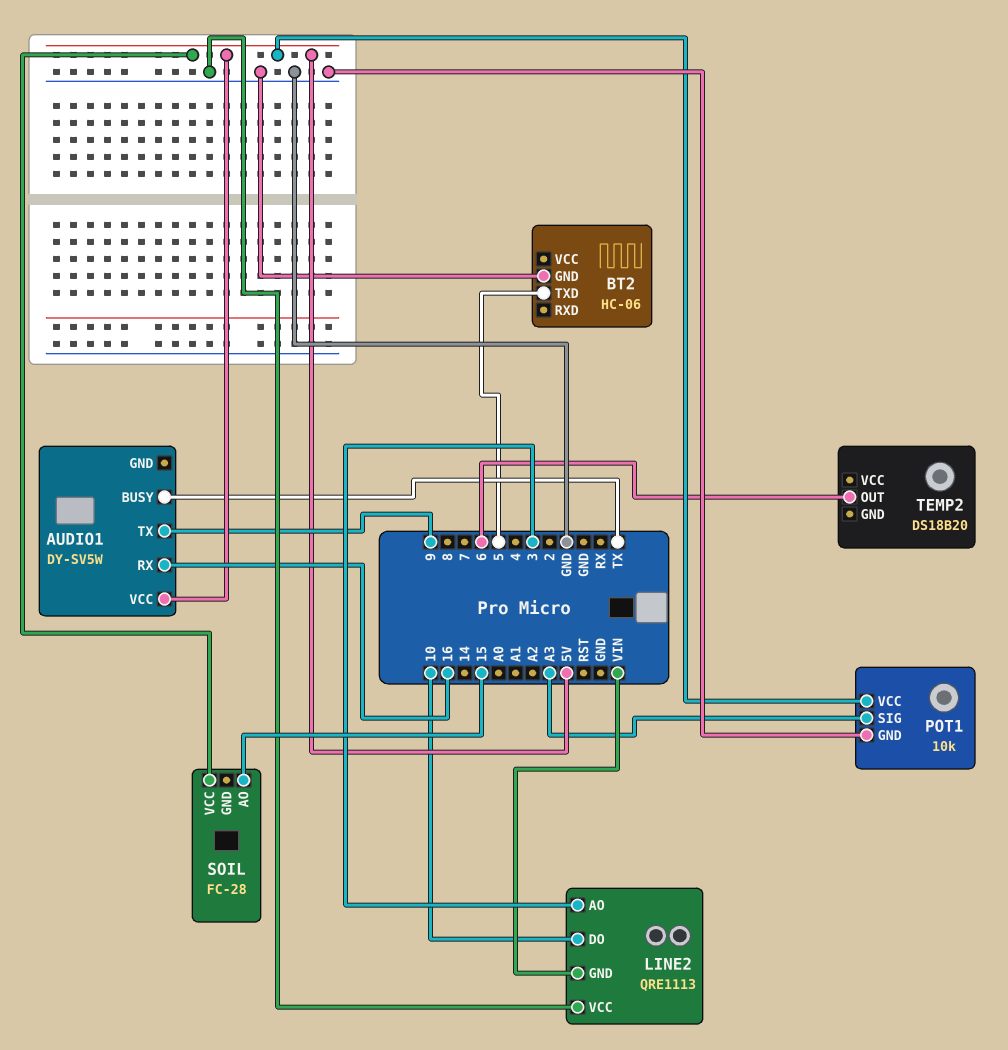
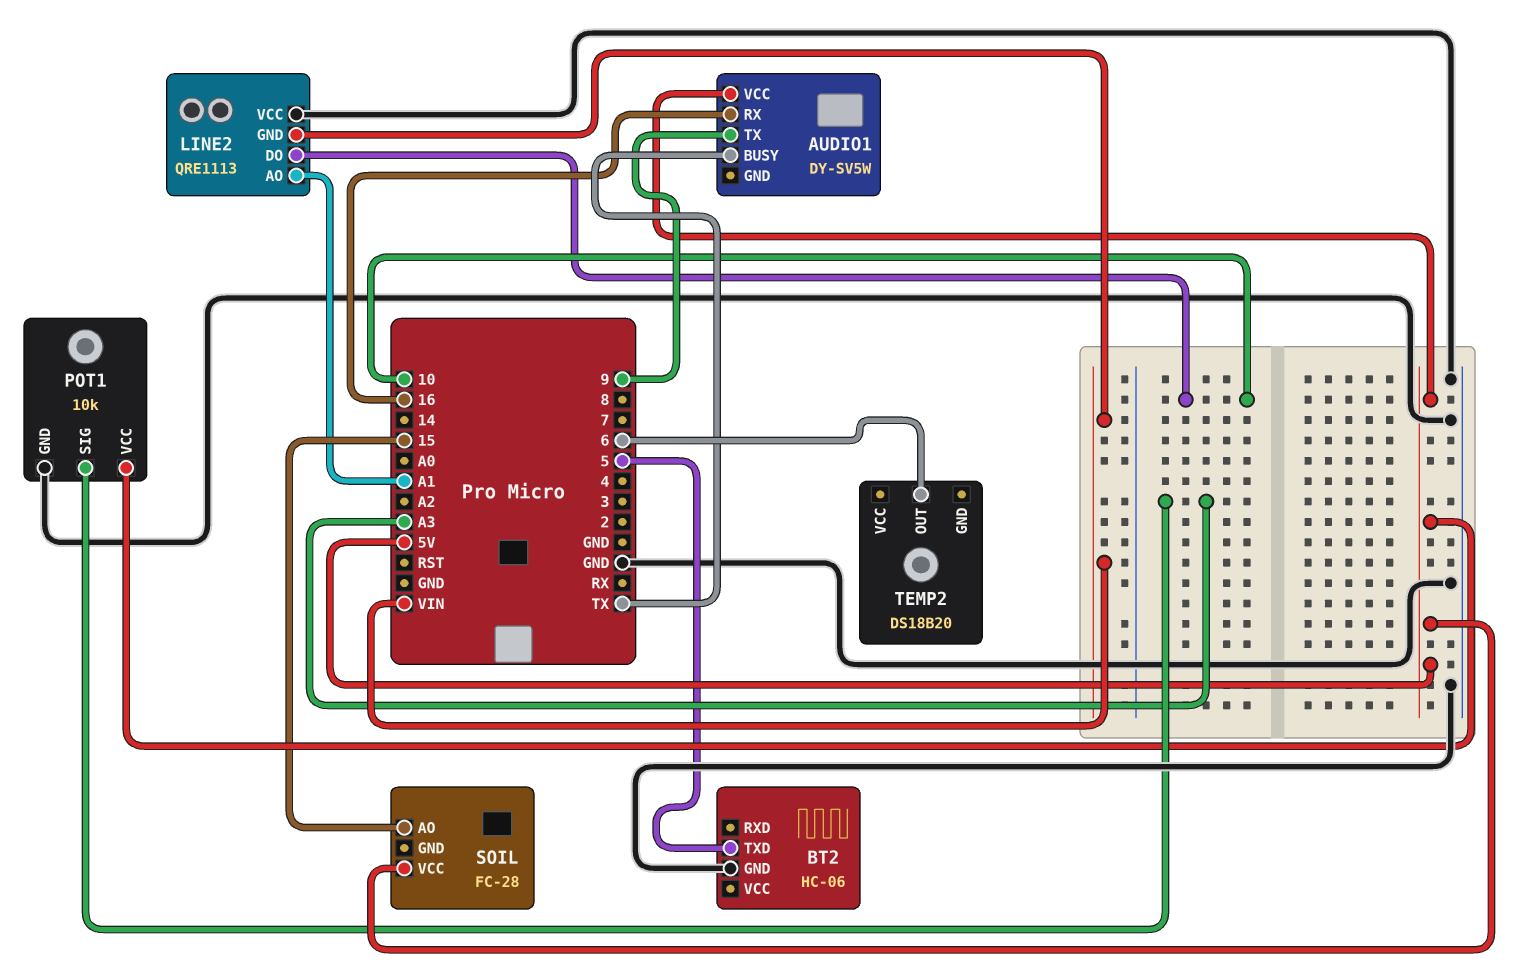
LINE2 pin AO: 3 -> A1

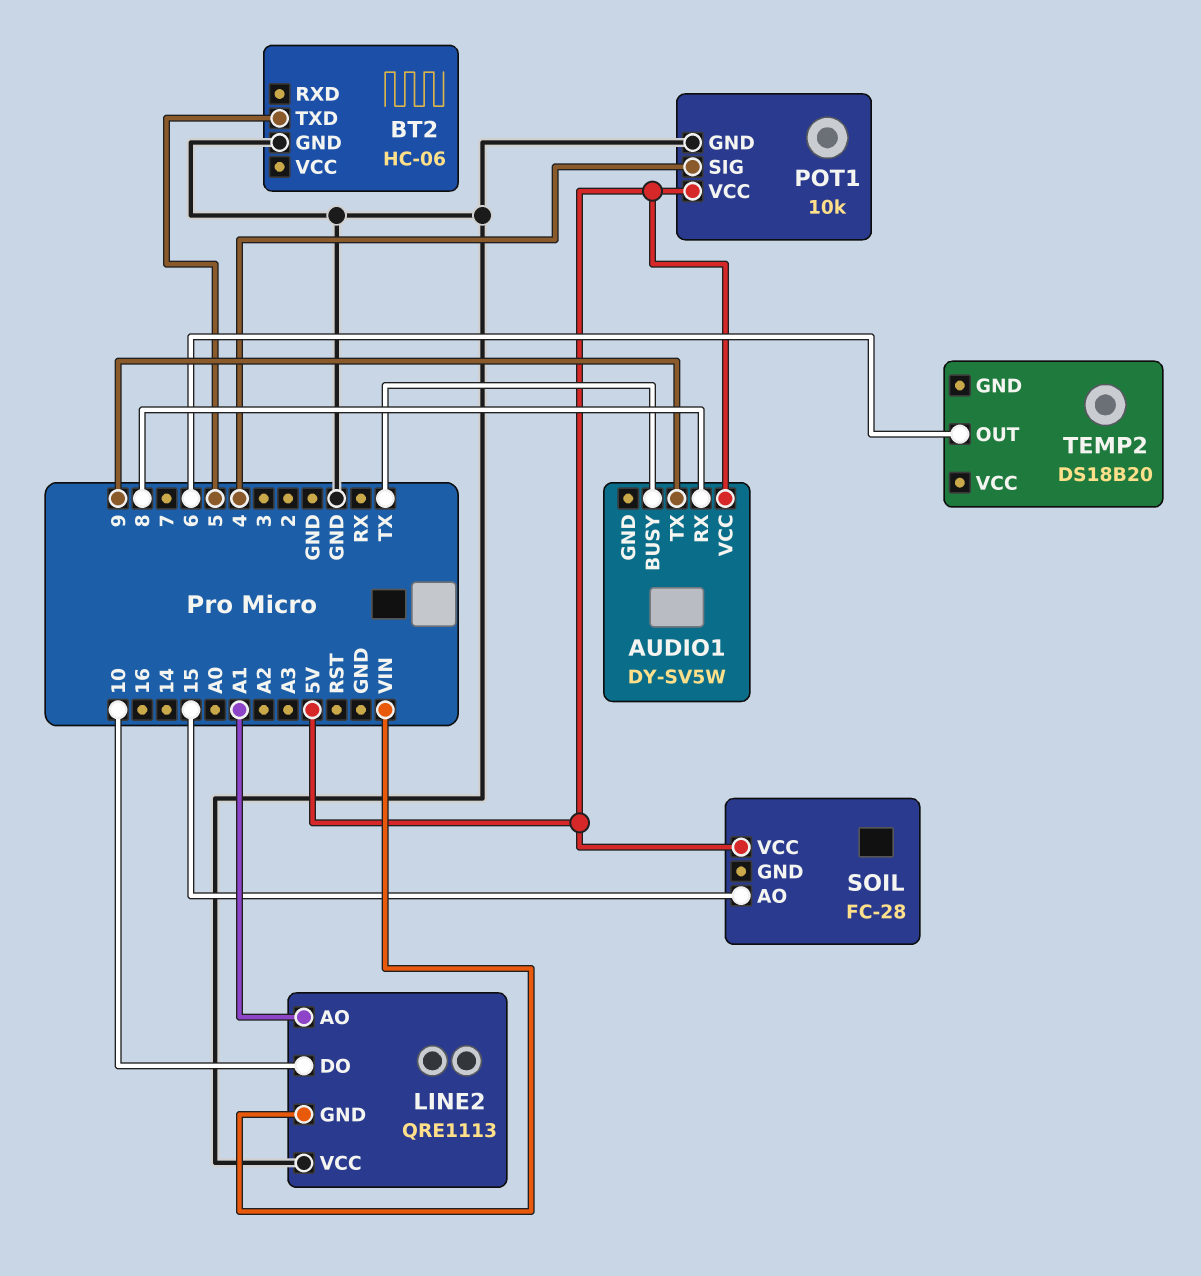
AUDIO1 pin RX: 16 -> 8
POT1 pin SIG: A3 -> 4

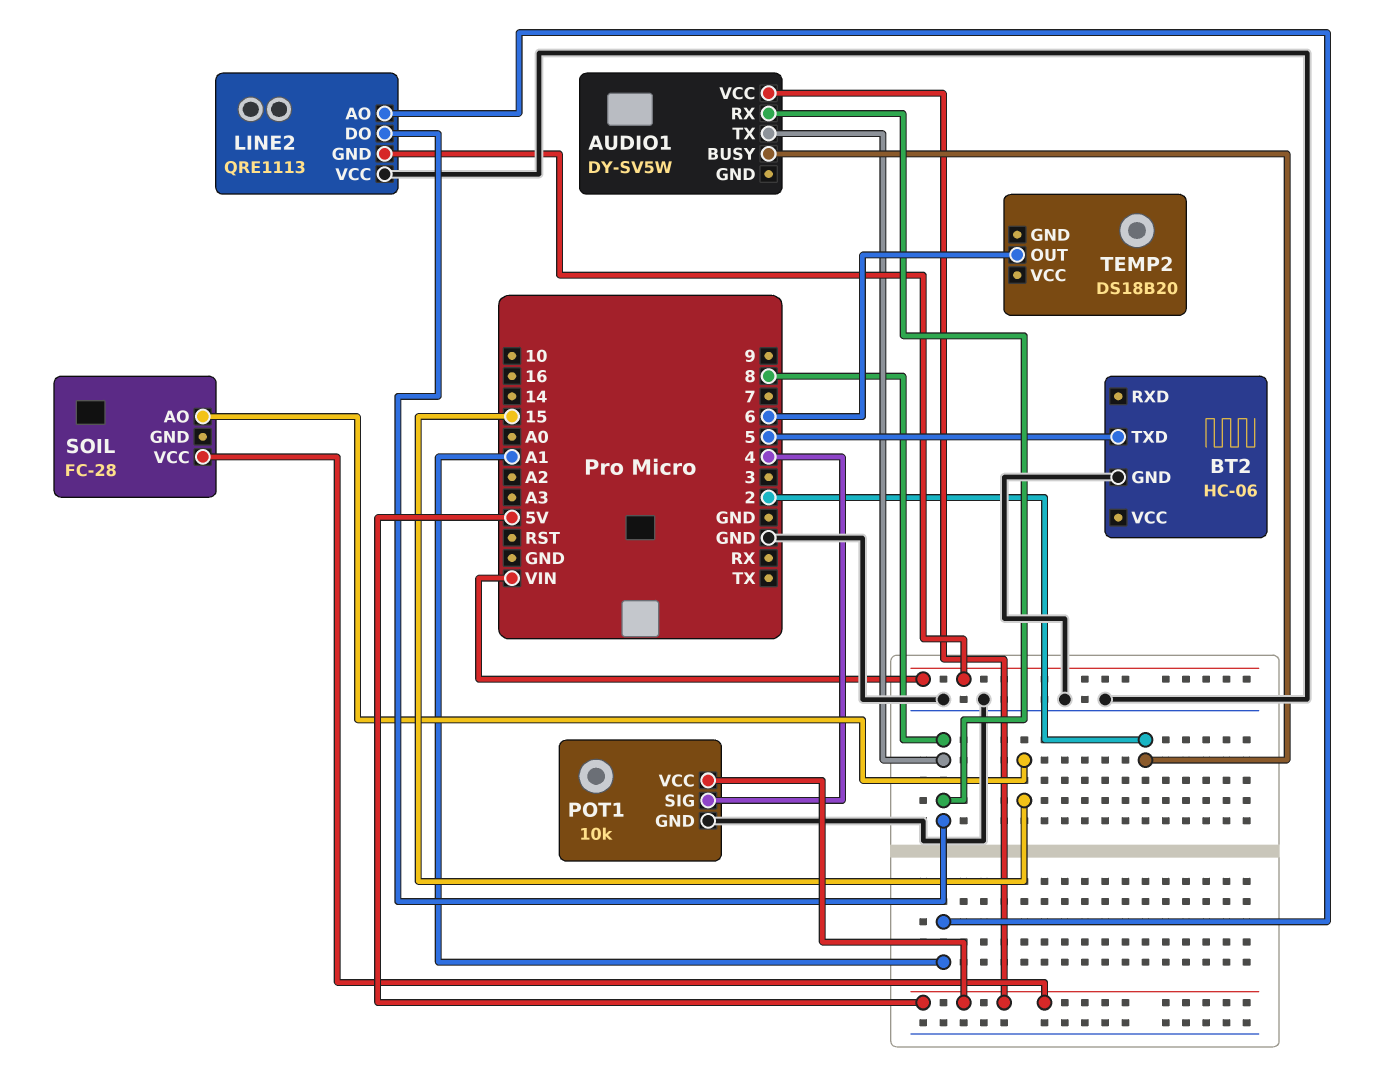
AUDIO1 pin BUSY: TX -> 2
AUDIO1 pin TX: 9 -> 8
LINE2 pin DO: 10 -> 8

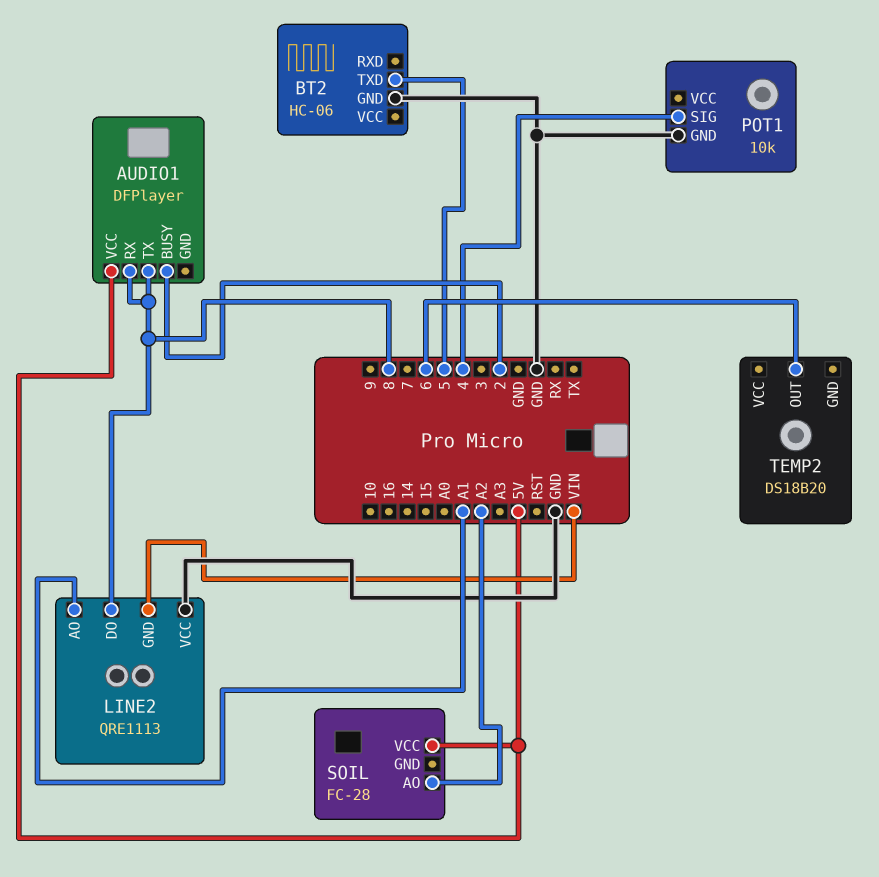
AUDIO1: DY-SV5W -> DFPlayer
POT1 pin VCC: 5V -> none
SOIL pin AO: 15 -> A2

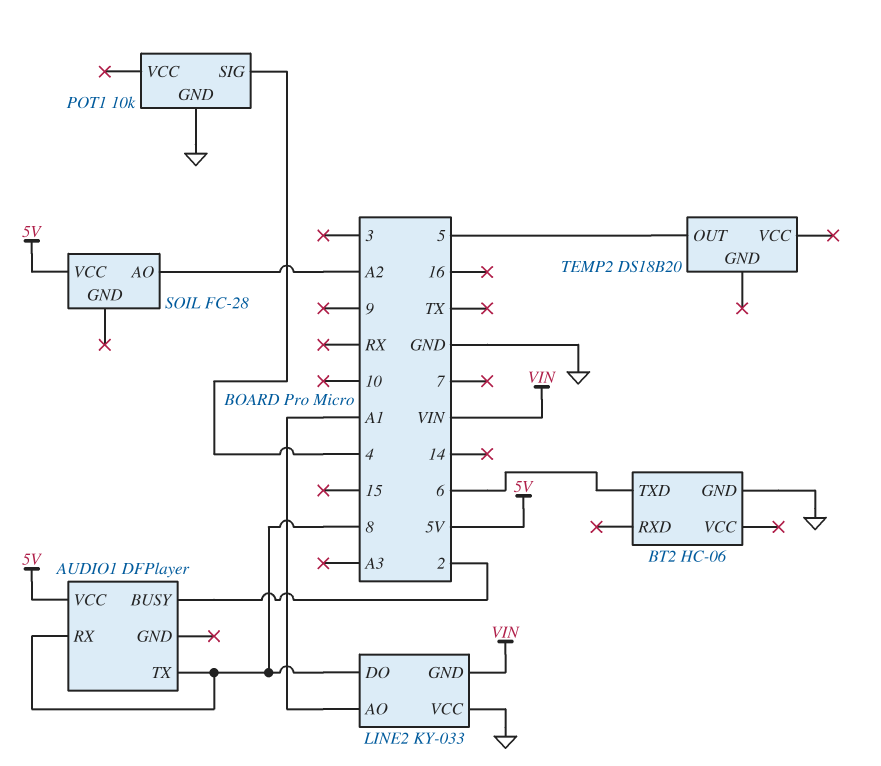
BT2 pin TXD: 5 -> 6
LINE2: QRE1113 -> KY-033
TEMP2 pin OUT: 6 -> 5

